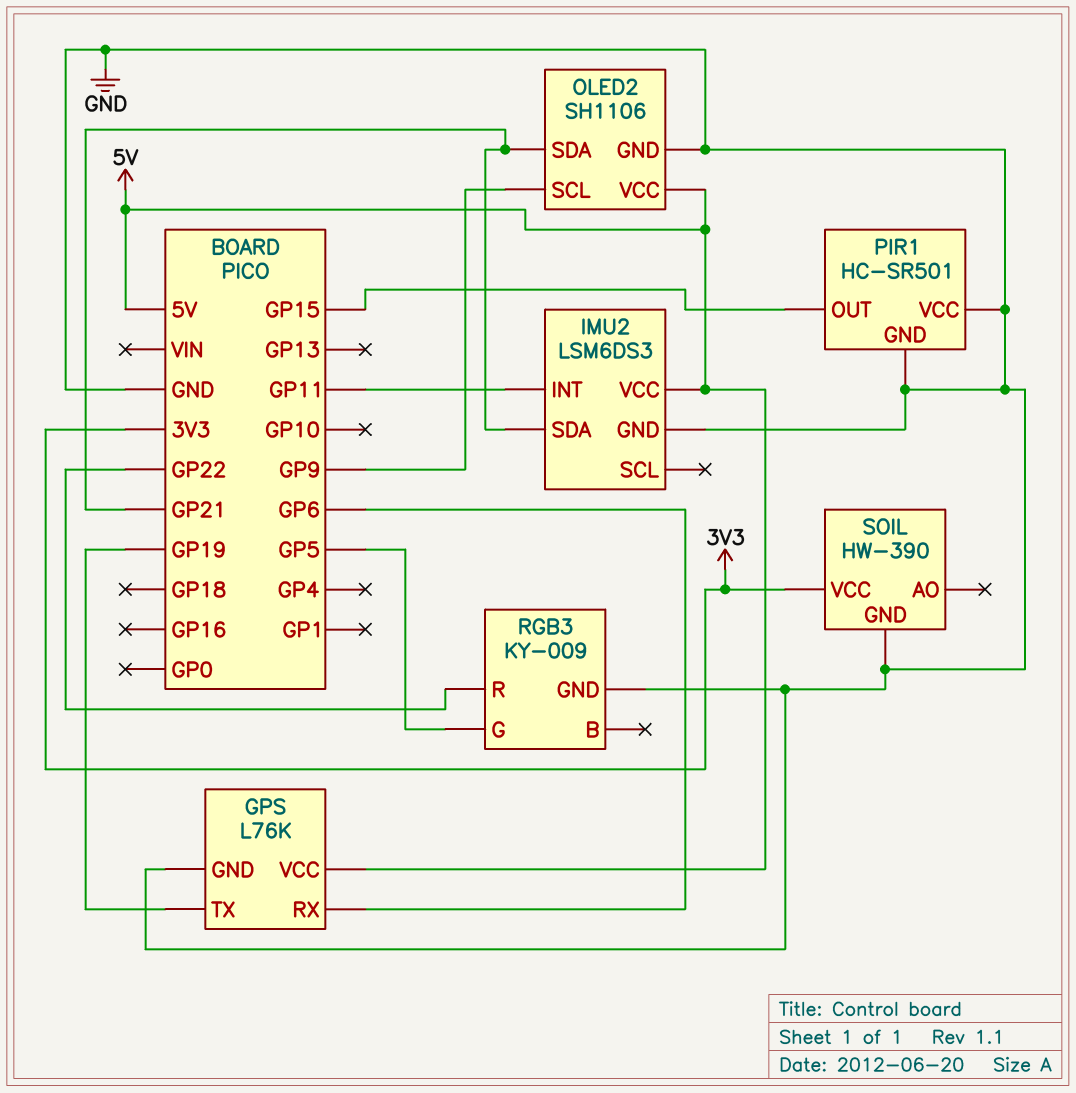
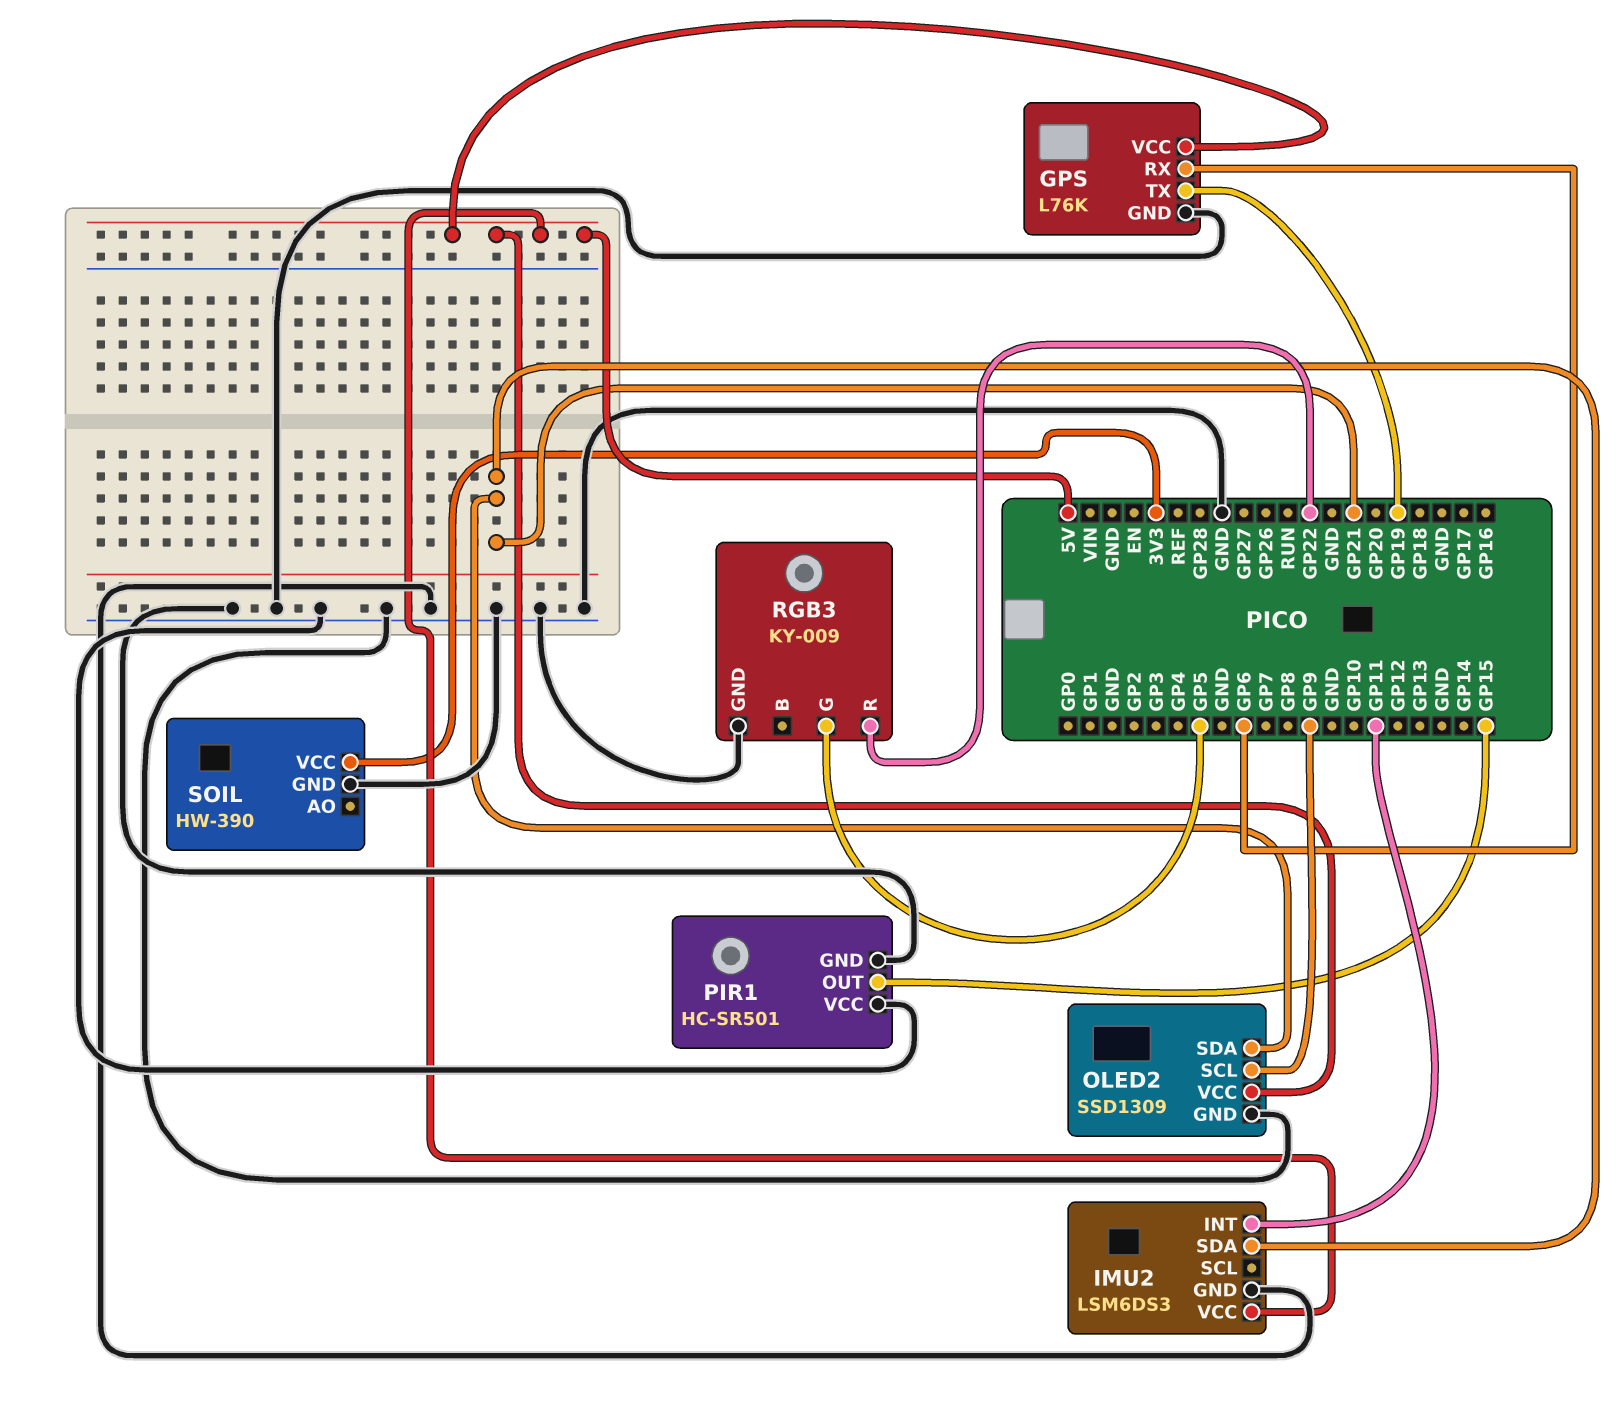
OLED2: SH1106 -> SSD1309

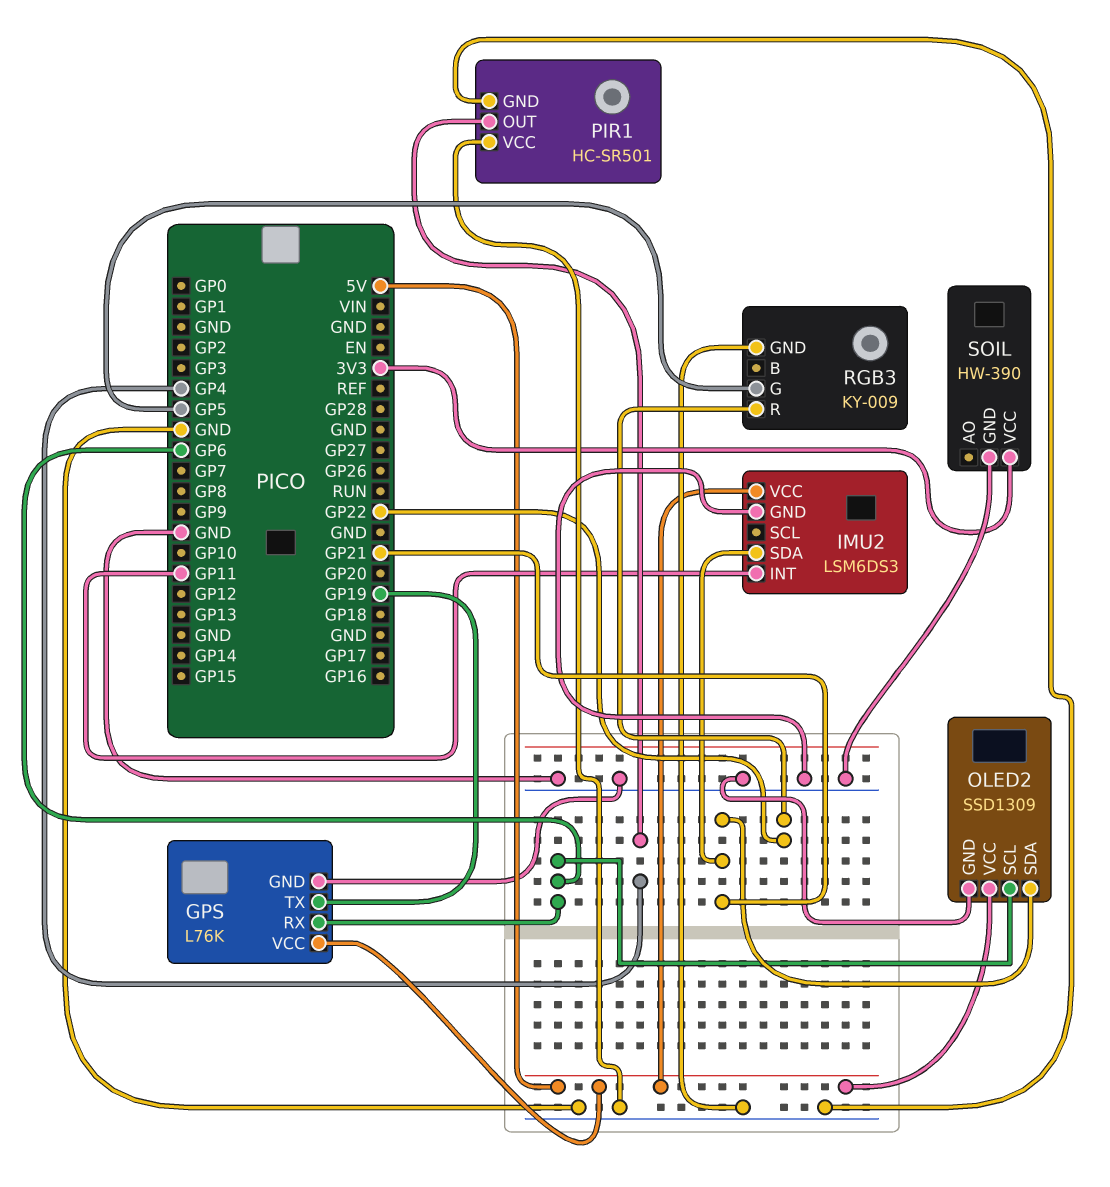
OLED2 pin SCL: GP9 -> GP6
PIR1 pin OUT: GP15 -> GP4

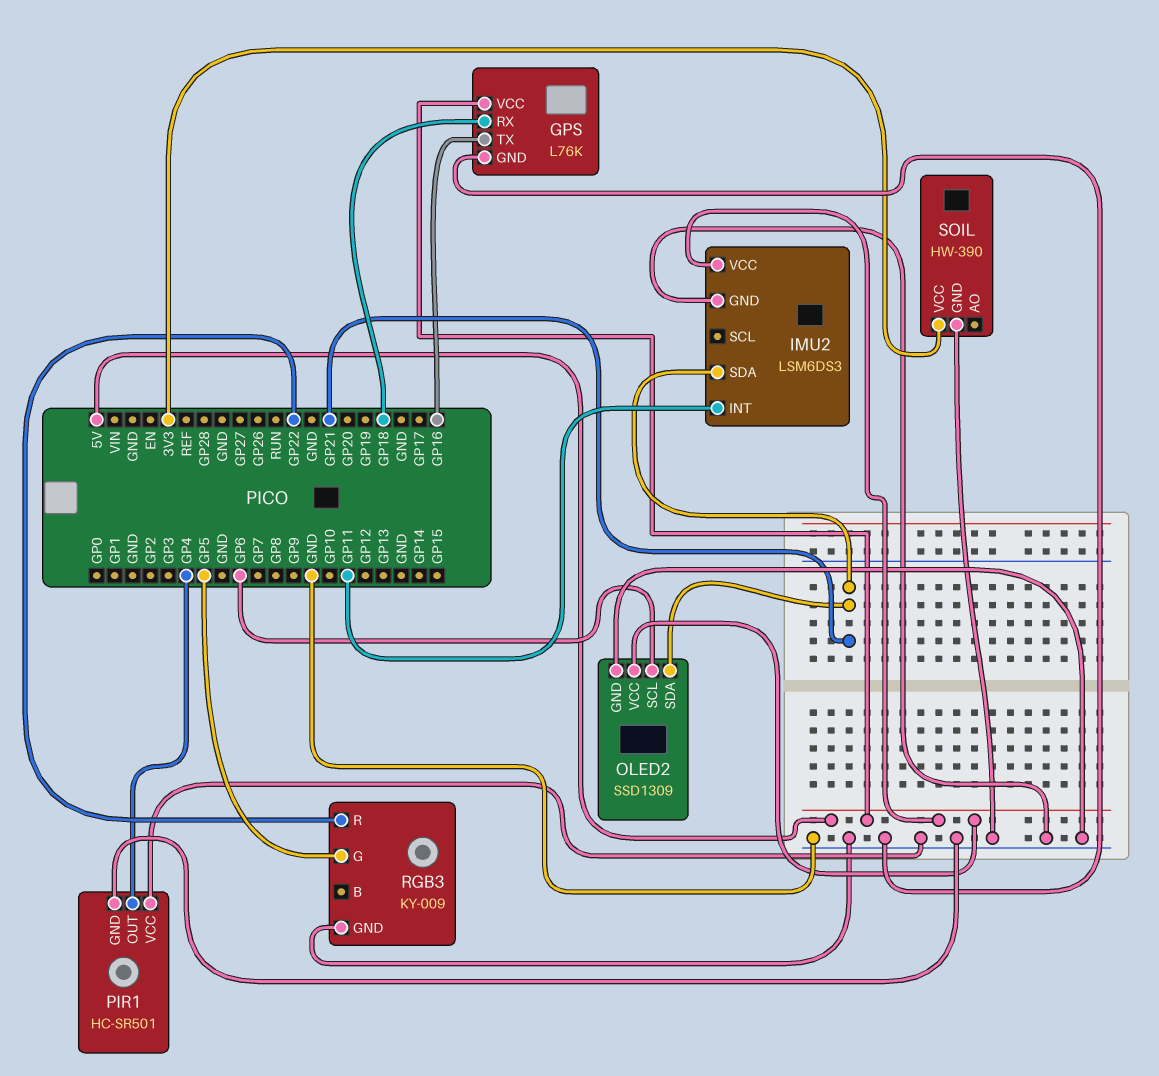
GPS pin RX: GP6 -> GP18
GPS pin TX: GP19 -> GP16

